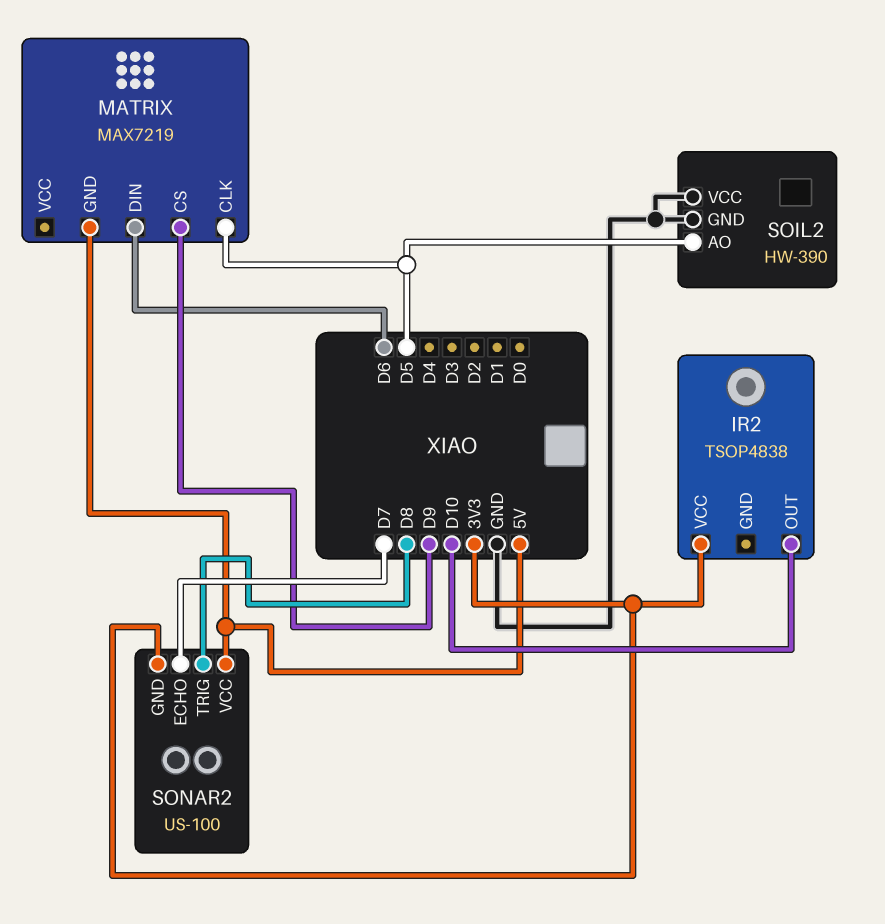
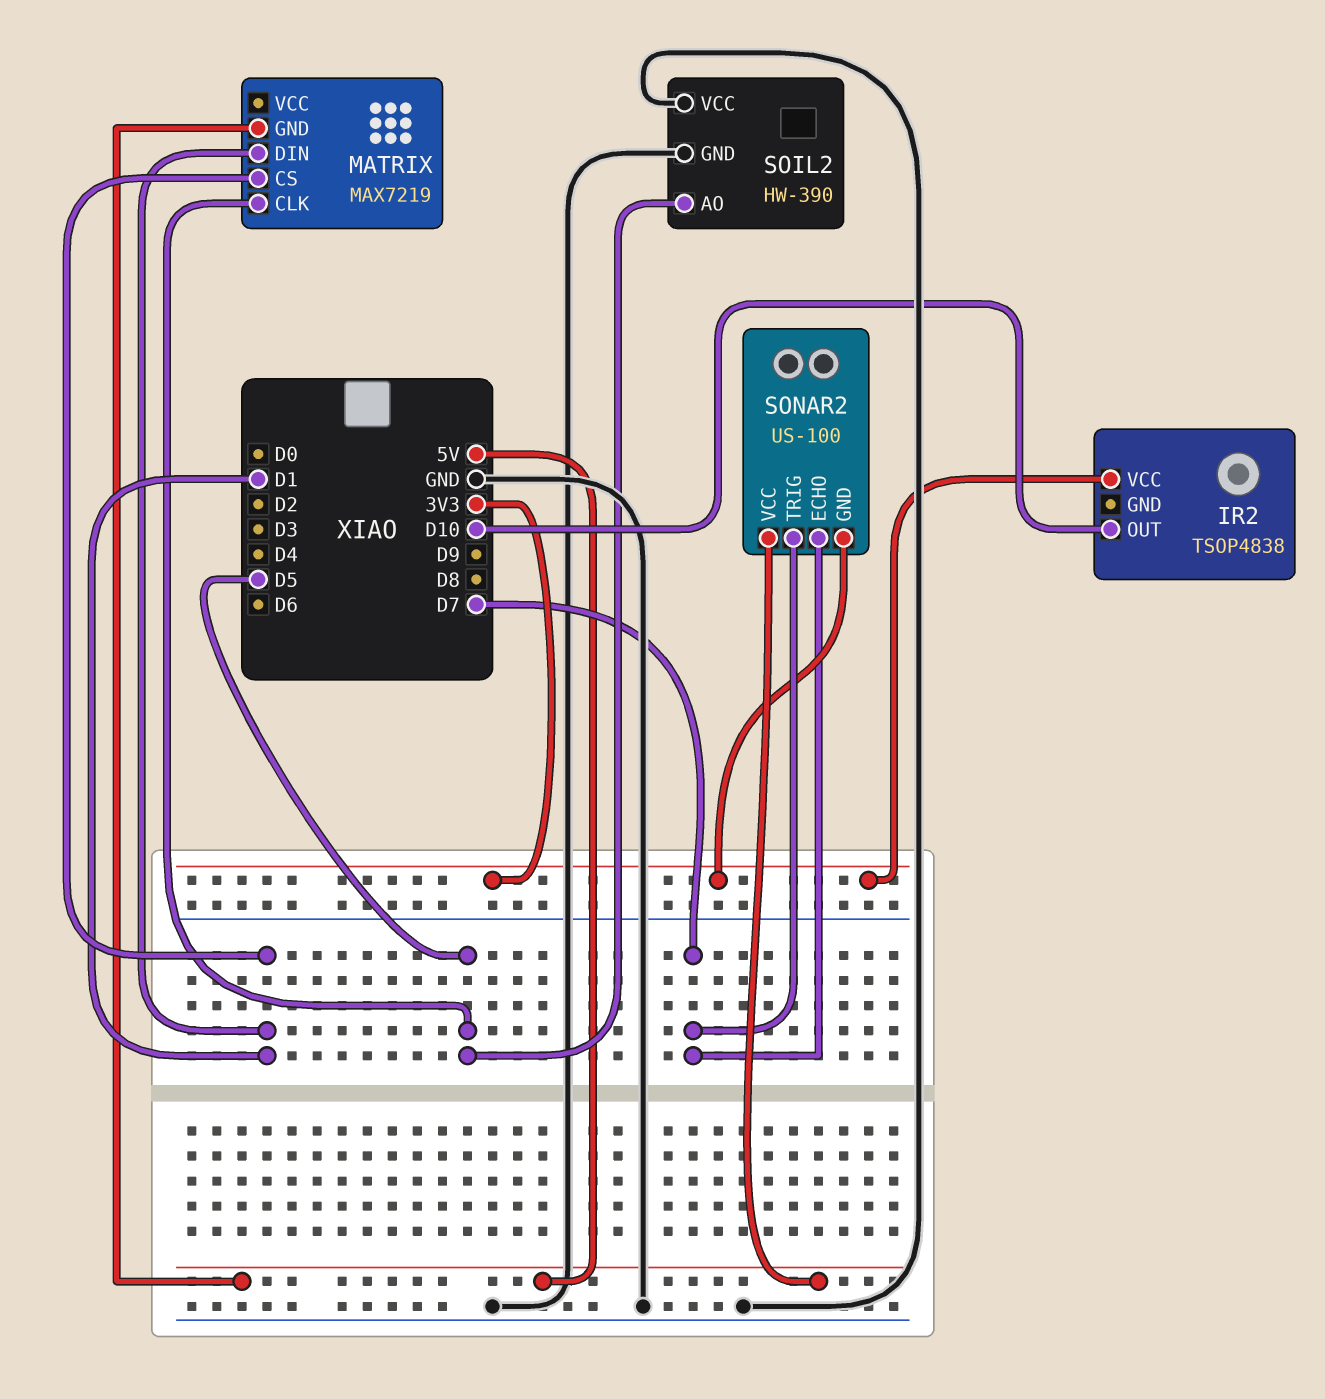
MATRIX pin CS: D9 -> D1
MATRIX pin DIN: D6 -> D1
SONAR2 pin TRIG: D8 -> D7

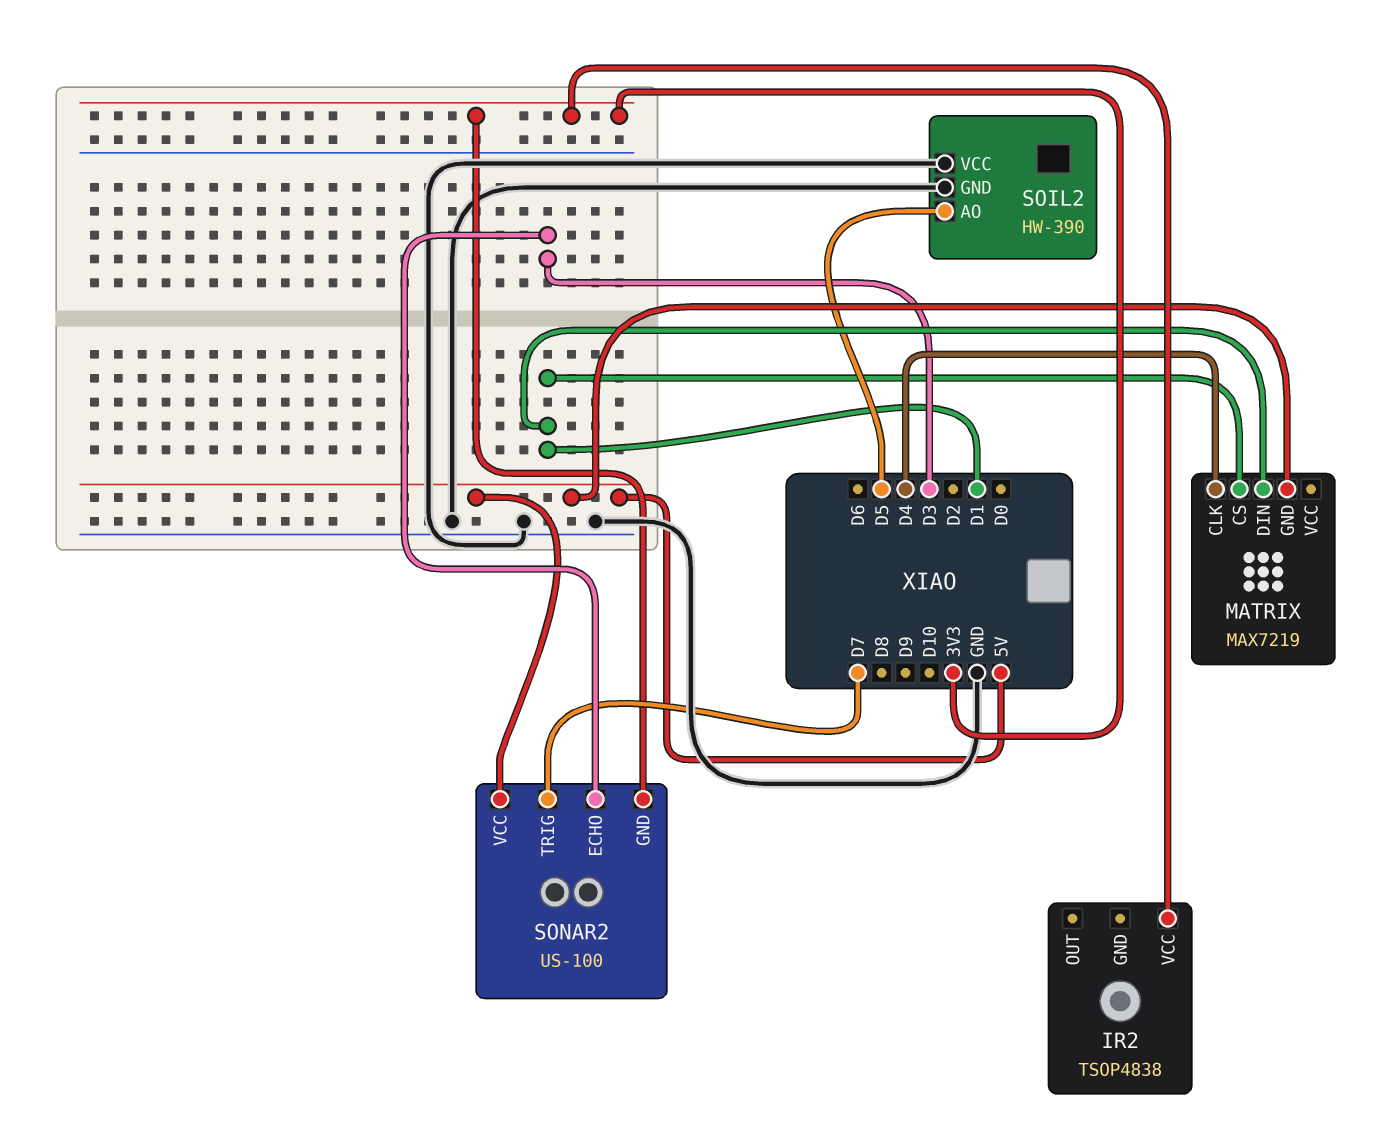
IR2 pin OUT: D10 -> none
MATRIX pin CLK: D5 -> D4
SONAR2 pin ECHO: D7 -> D3

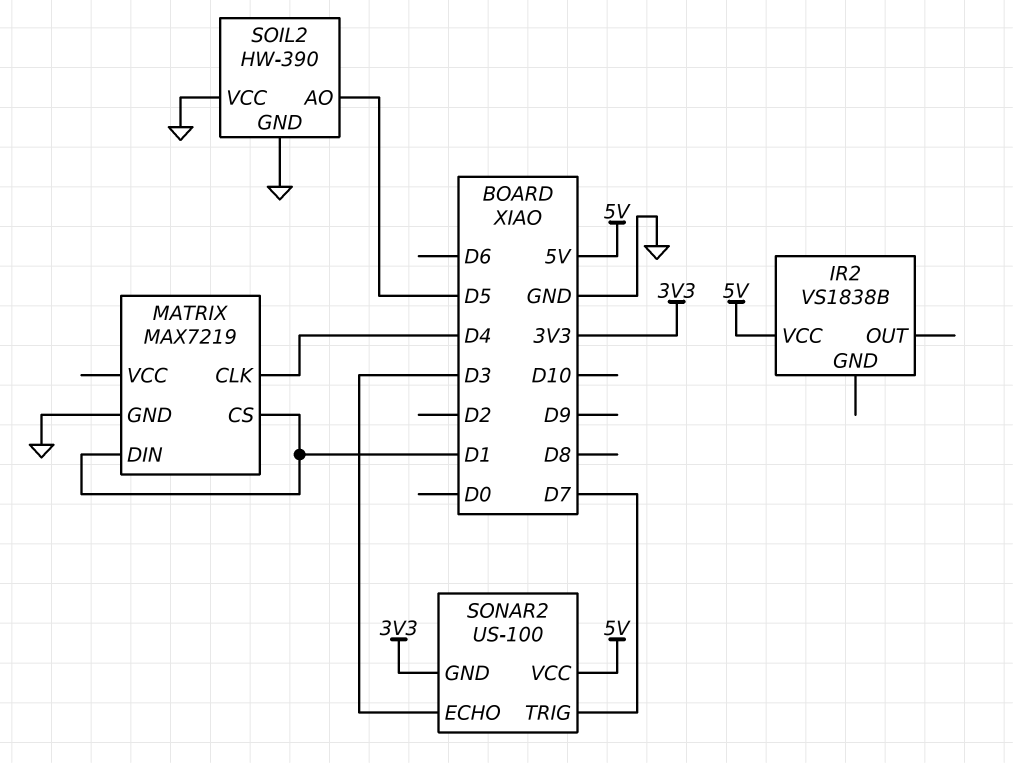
IR2: TSOP4838 -> VS1838B
IR2 pin VCC: 3V3 -> 5V
MATRIX pin GND: 5V -> GND

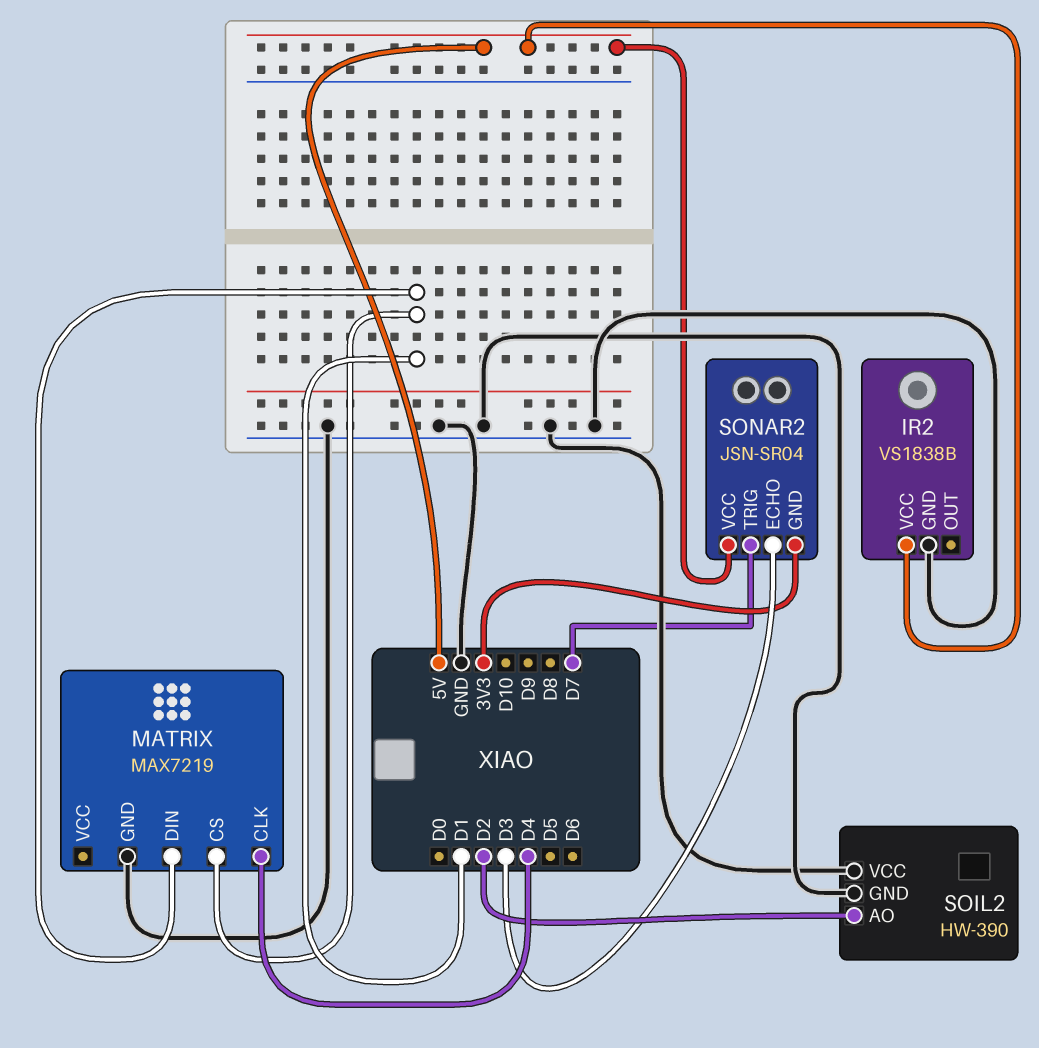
IR2 pin GND: none -> GND
SOIL2 pin AO: D5 -> D2
SONAR2: US-100 -> JSN-SR04

